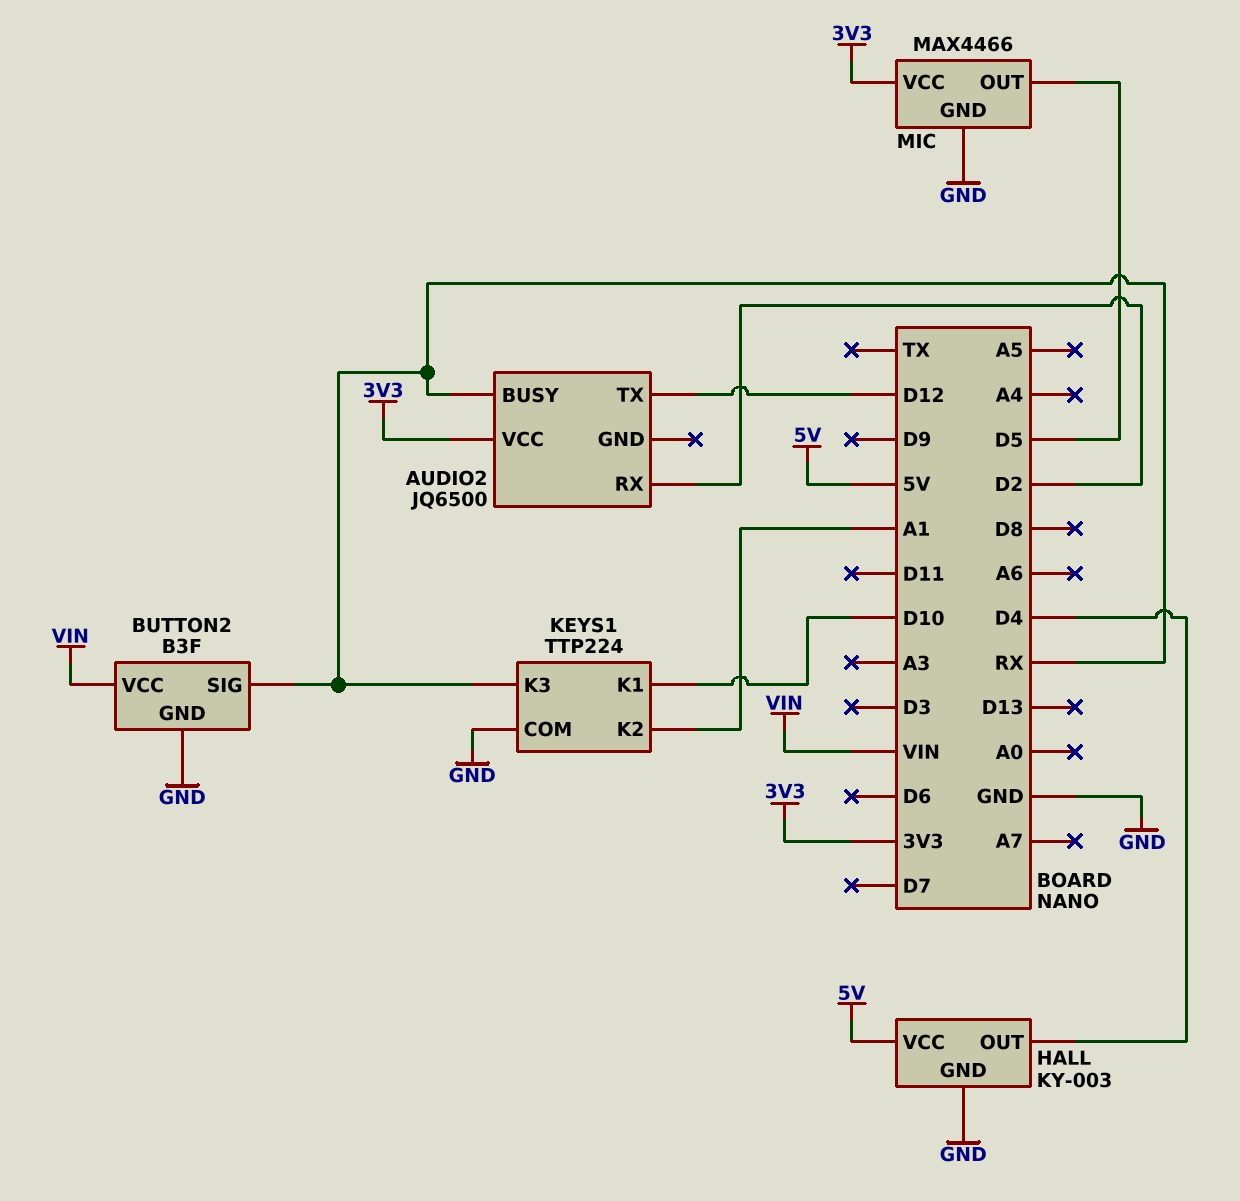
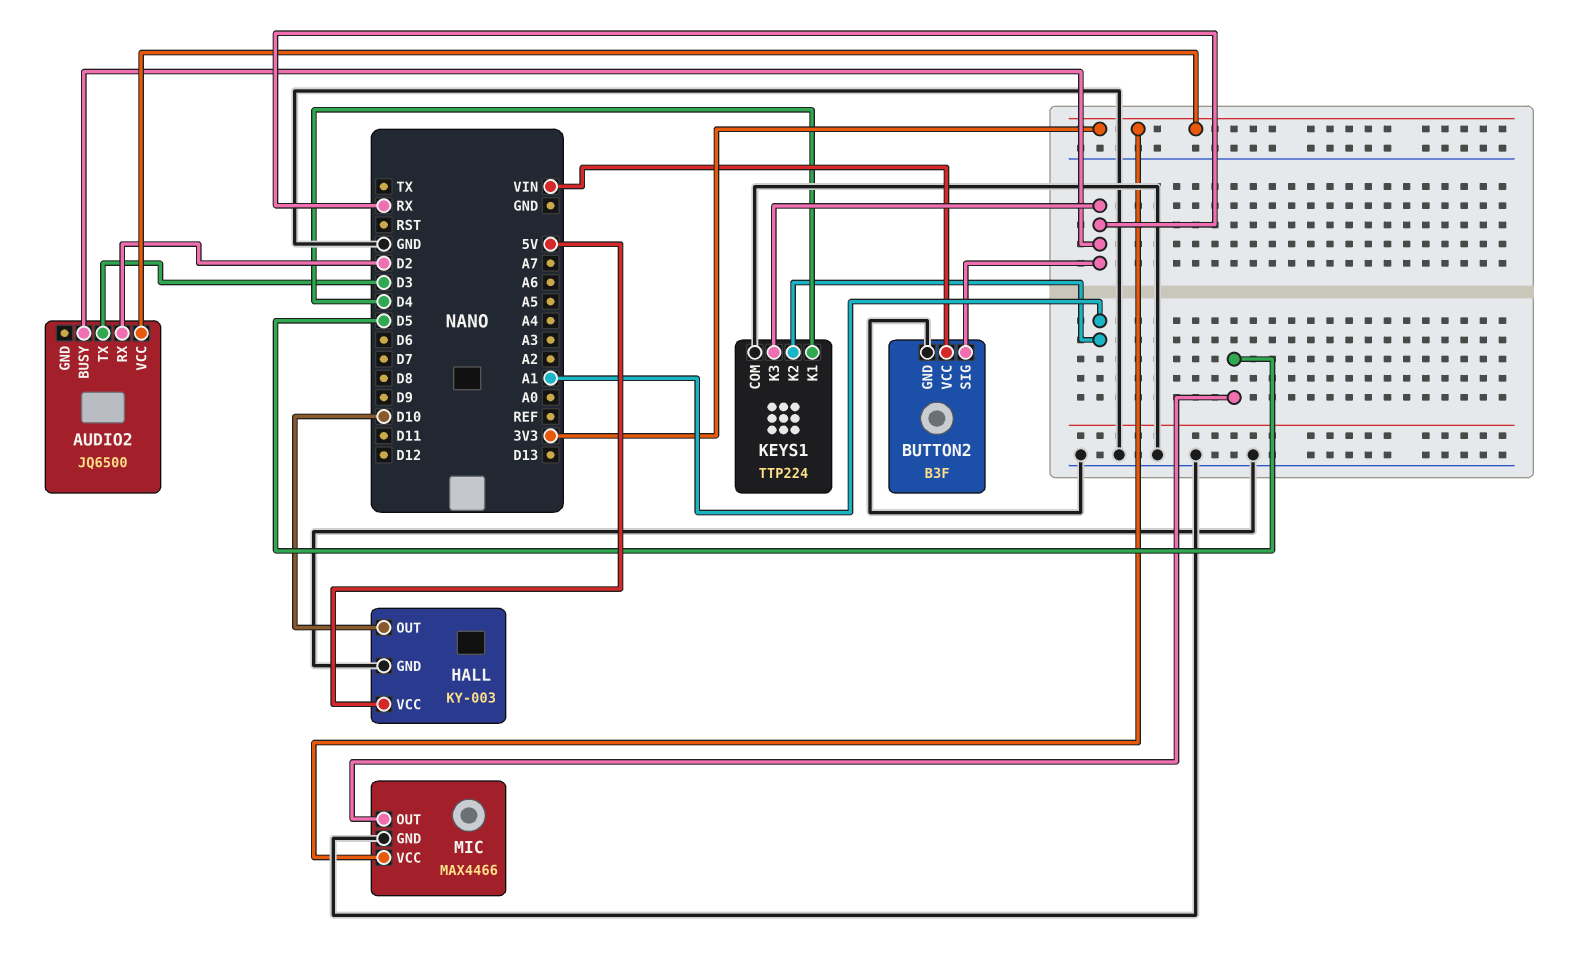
AUDIO2 pin TX: D12 -> D3
HALL pin OUT: D4 -> D10
KEYS1 pin K1: D10 -> D4

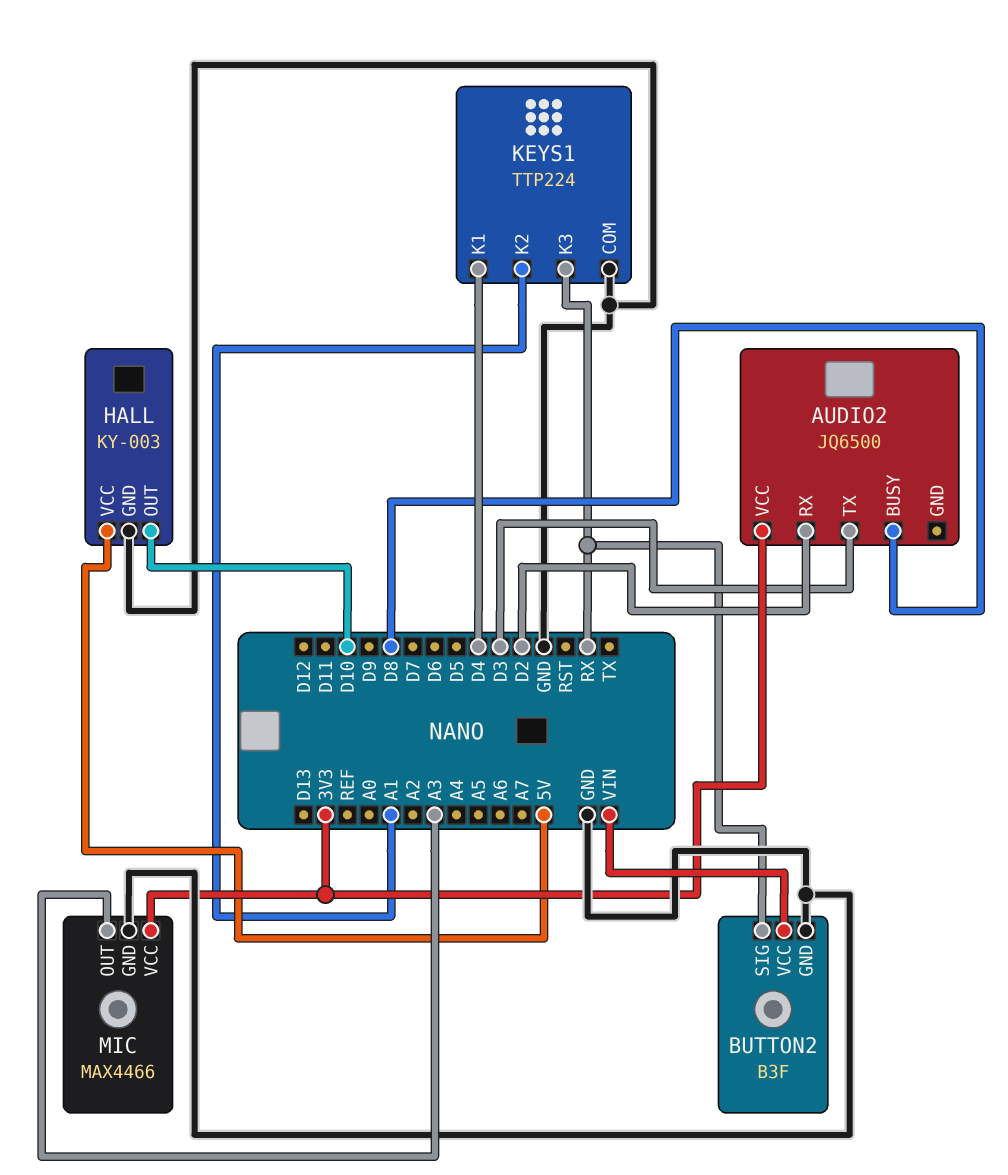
AUDIO2 pin BUSY: RX -> D8
MIC pin OUT: D5 -> A3

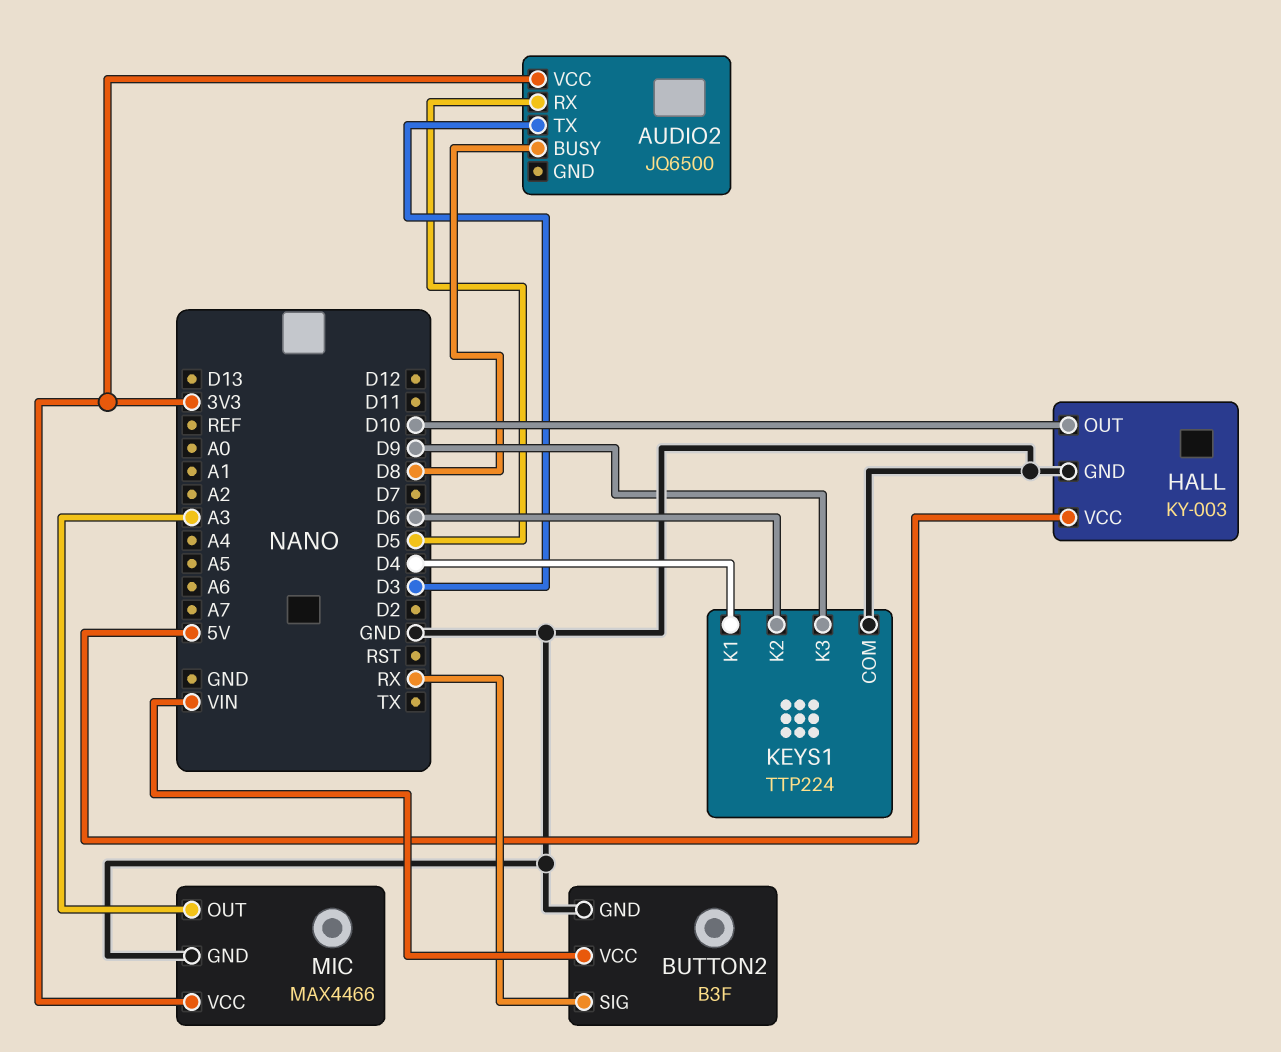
AUDIO2 pin RX: D2 -> D5
KEYS1 pin K2: A1 -> D6
KEYS1 pin K3: RX -> D9

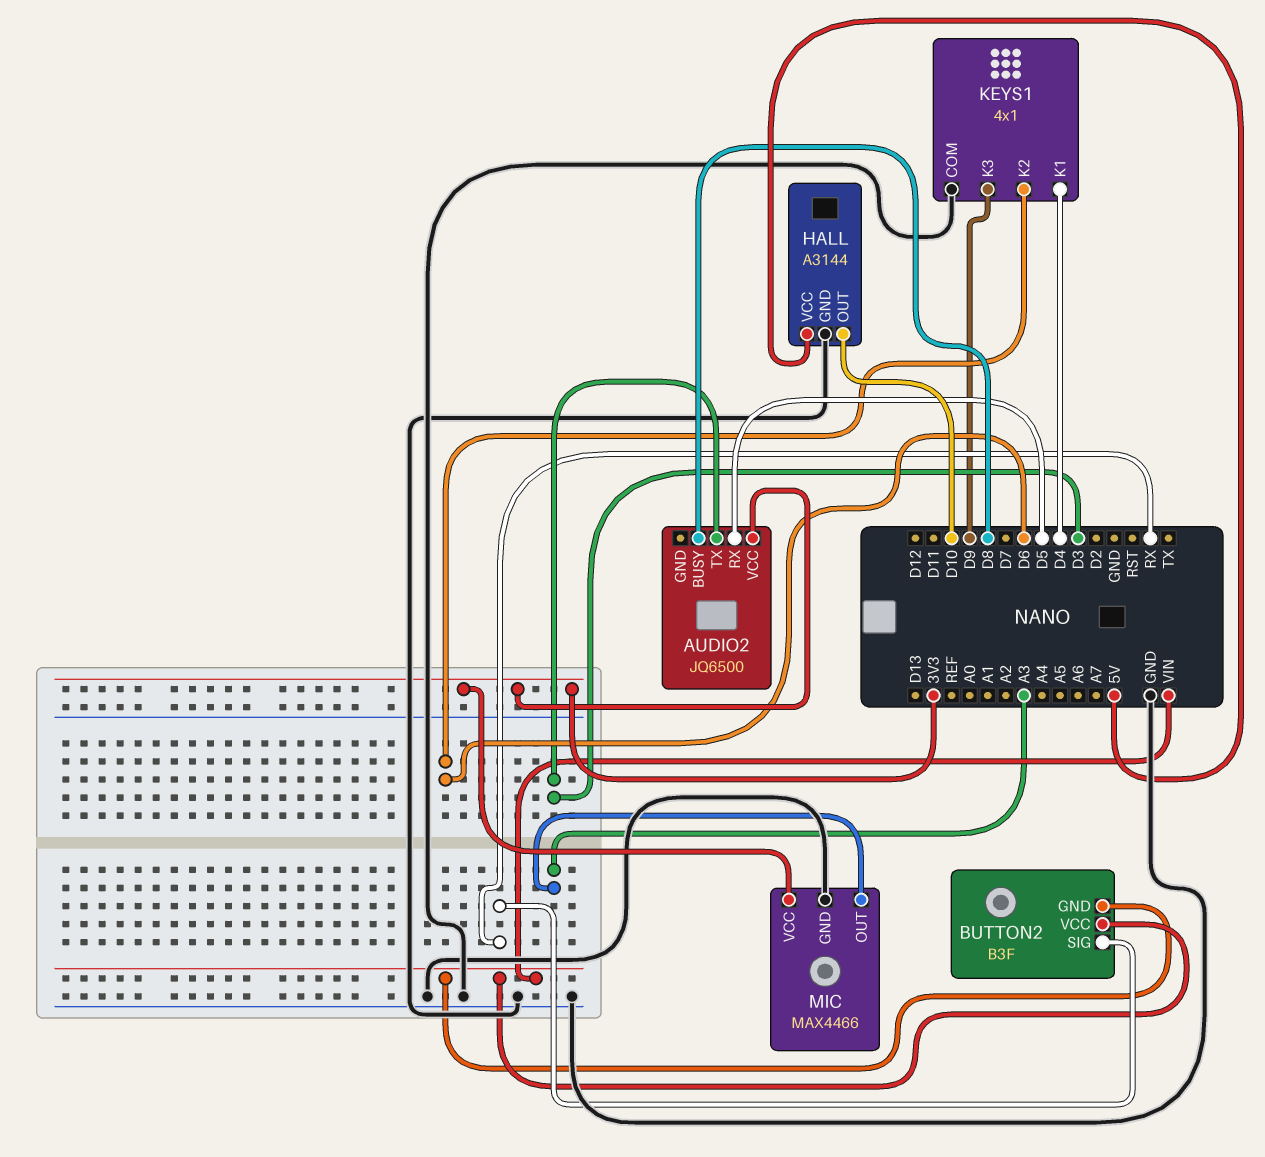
BUTTON2 pin GND: GND -> VIN
HALL: KY-003 -> A3144
KEYS1: TTP224 -> 4x1

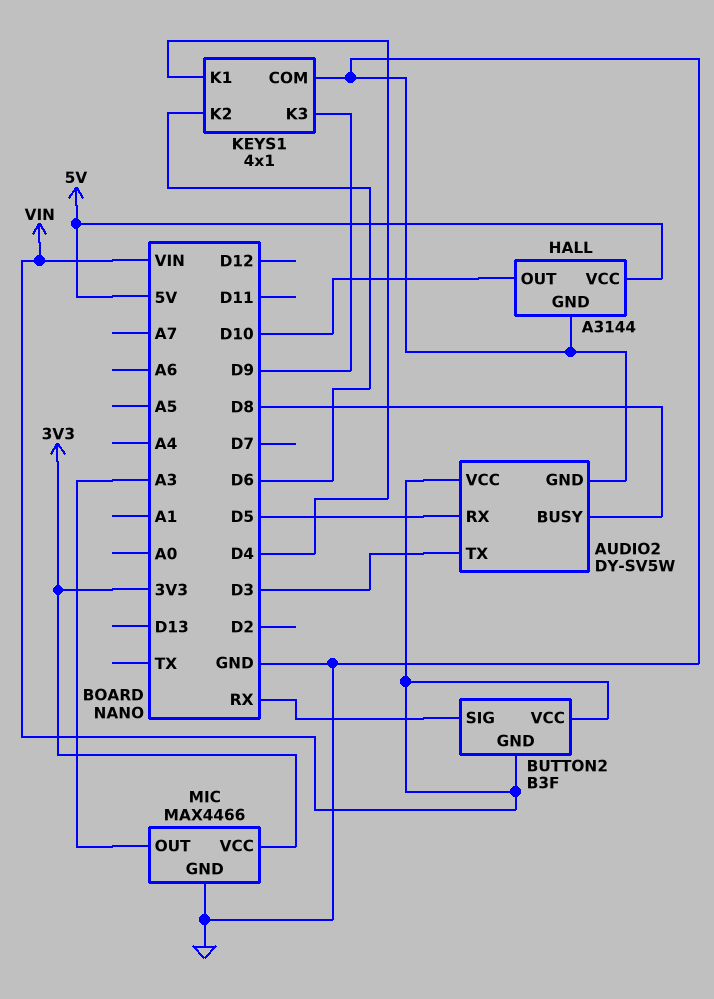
AUDIO2: JQ6500 -> DY-SV5W
AUDIO2 pin GND: none -> GND
AUDIO2 pin VCC: 3V3 -> VIN

